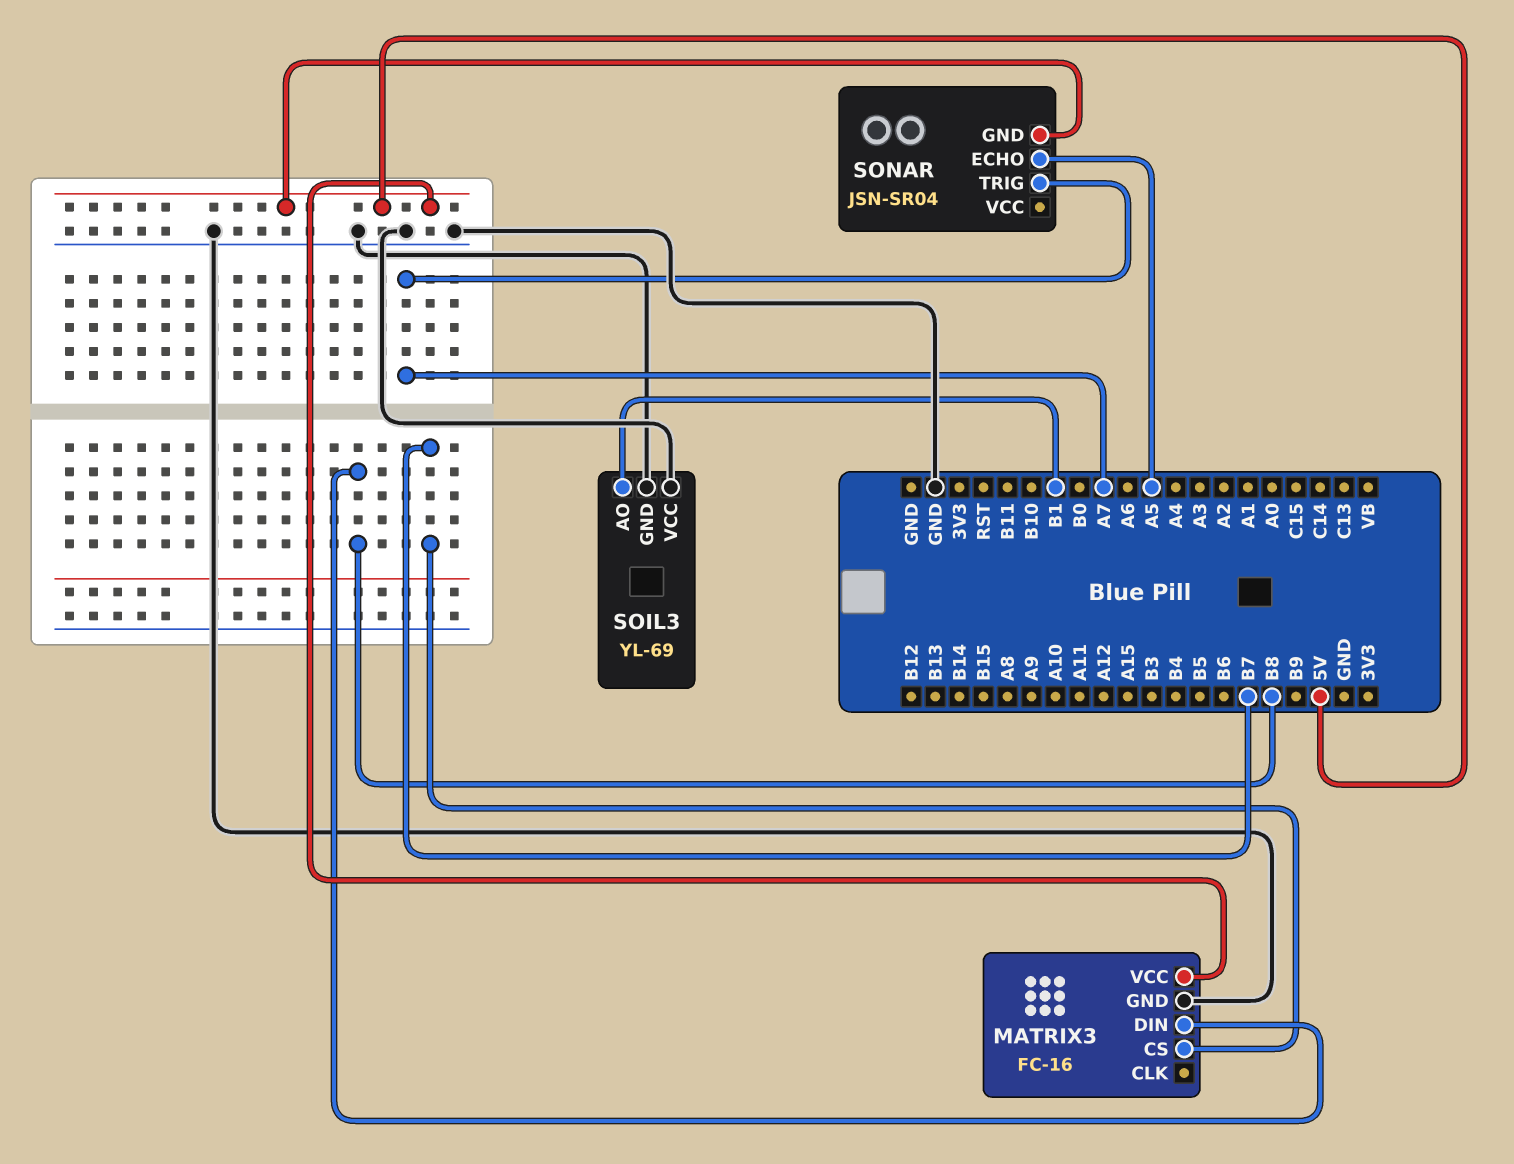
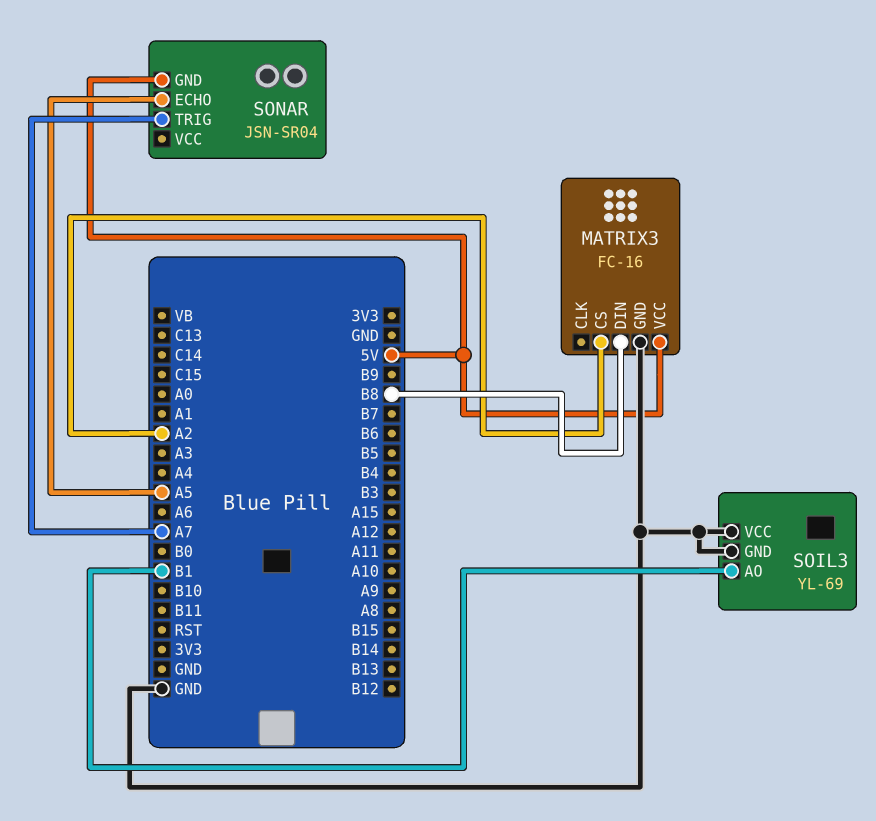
MATRIX3 pin CS: B7 -> A2

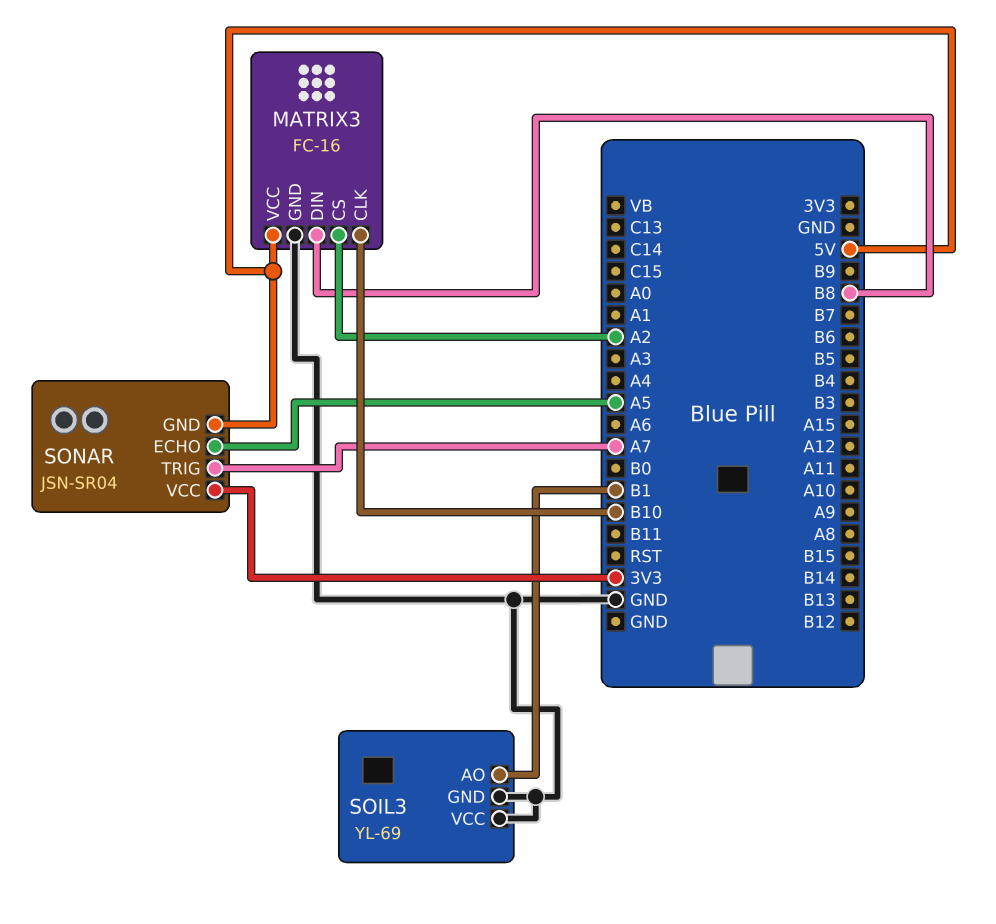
MATRIX3 pin CLK: none -> B10
SONAR pin VCC: none -> 3V3

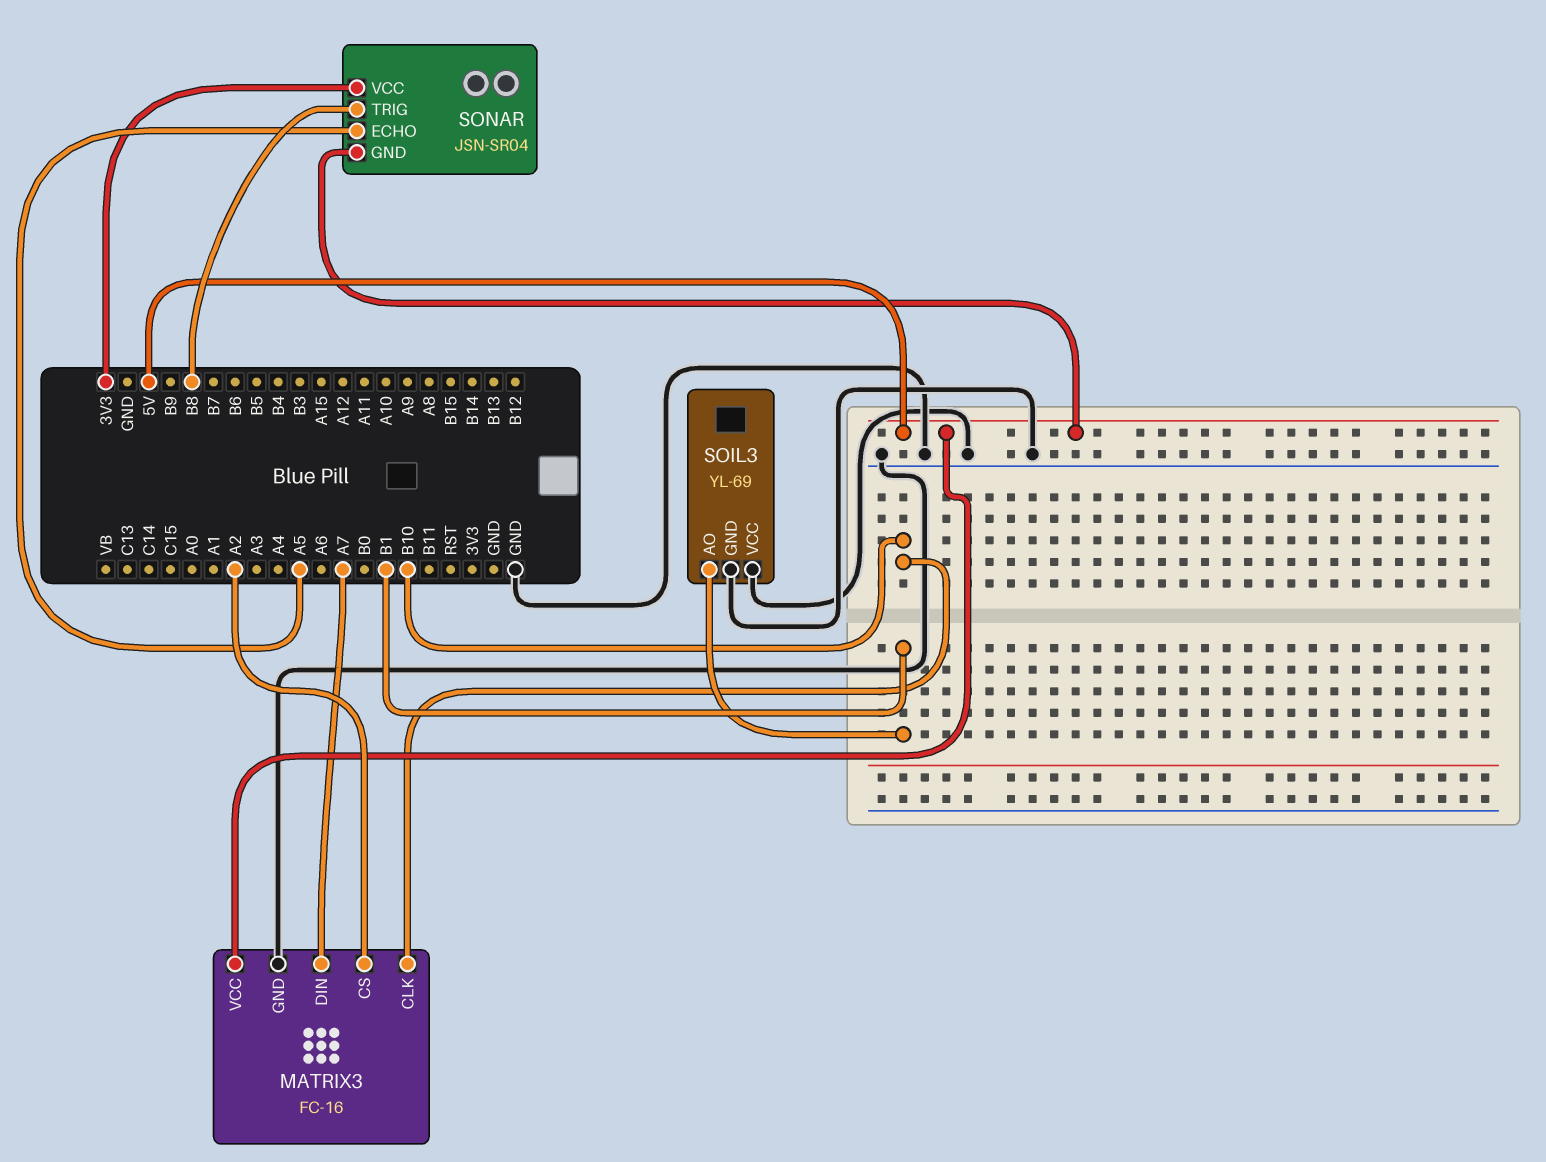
MATRIX3 pin DIN: B8 -> A7
SONAR pin TRIG: A7 -> B8

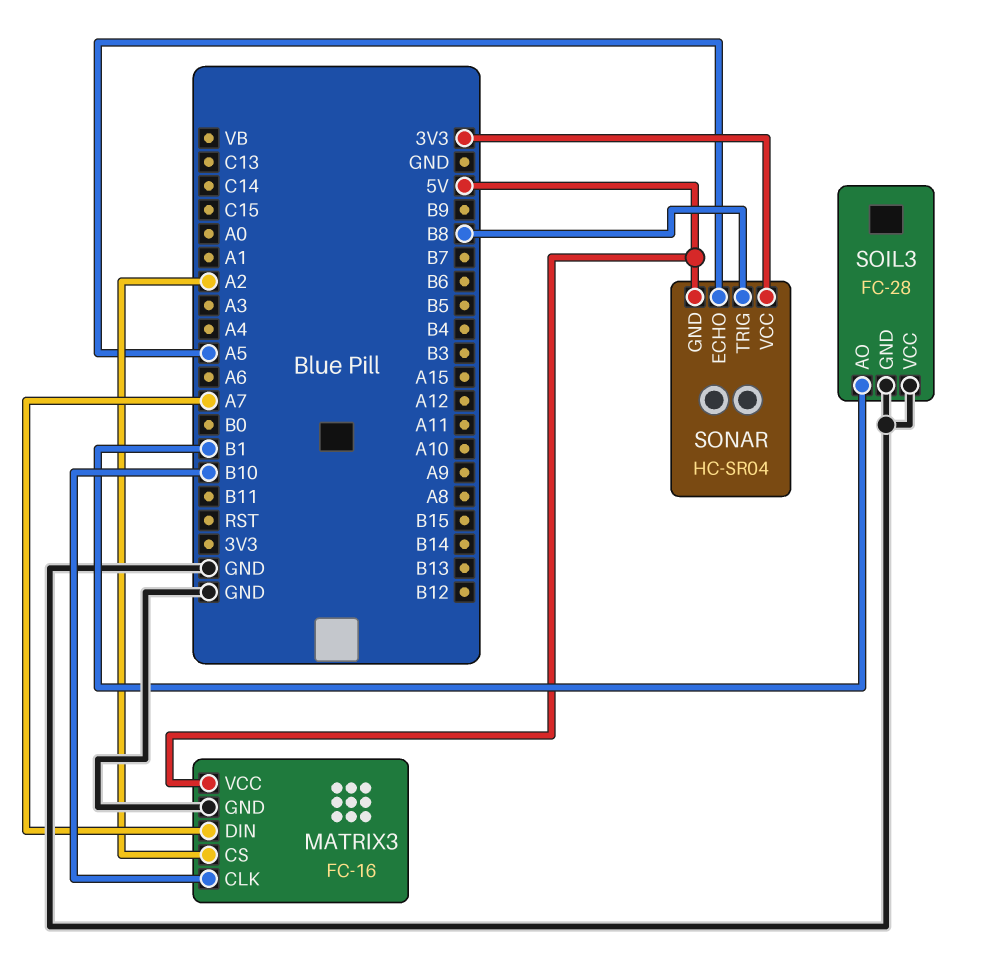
SOIL3: YL-69 -> FC-28
SONAR: JSN-SR04 -> HC-SR04

